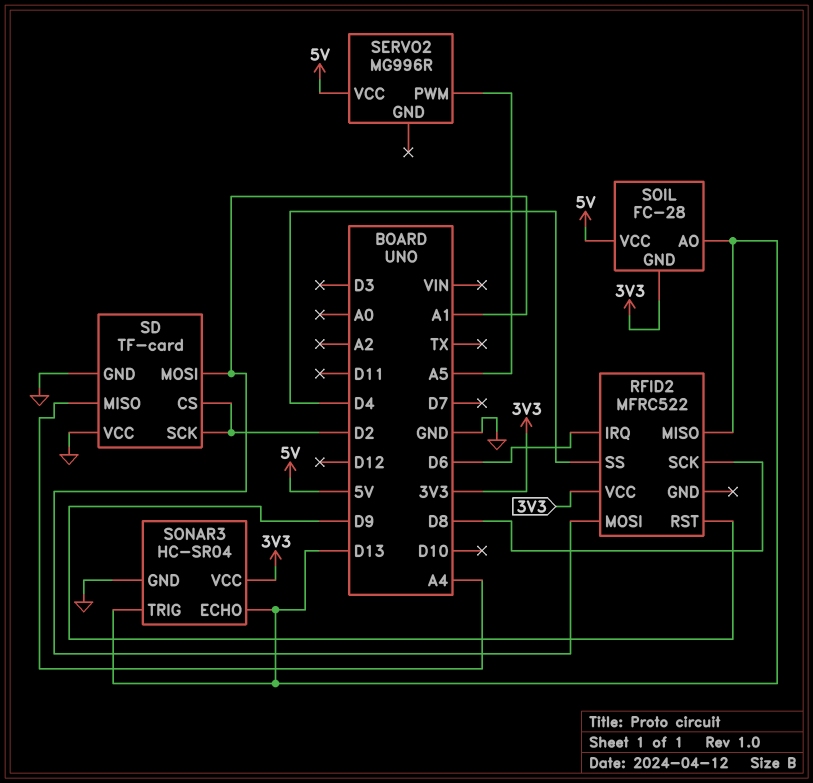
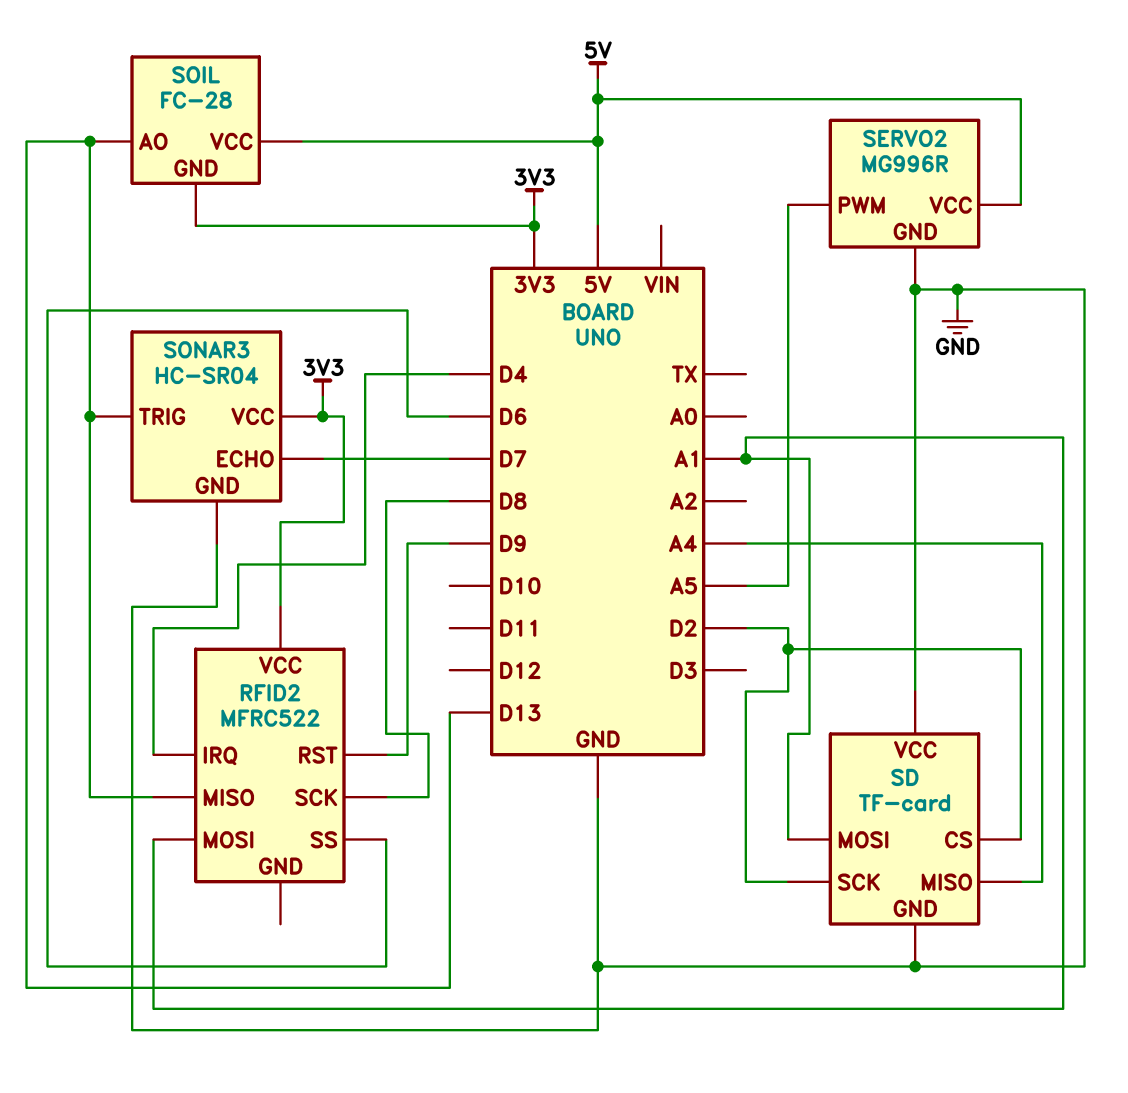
RFID2 pin IRQ: D6 -> D4
RFID2 pin SS: D4 -> D6
SERVO2 pin GND: none -> GND
SONAR3 pin ECHO: D13 -> D7

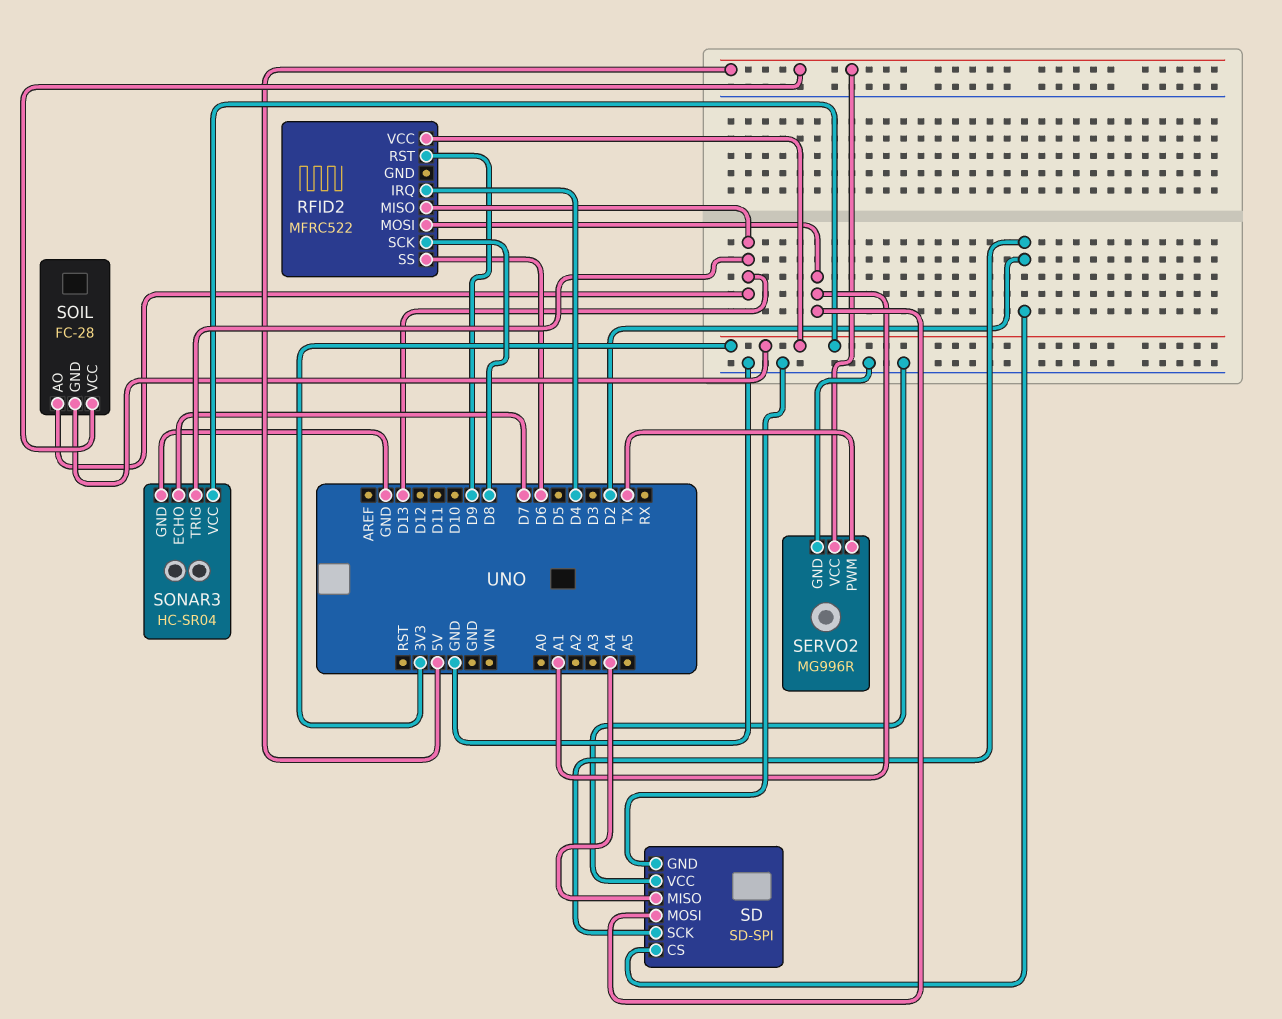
SD: TF-card -> SD-SPI
SERVO2 pin PWM: A5 -> TX

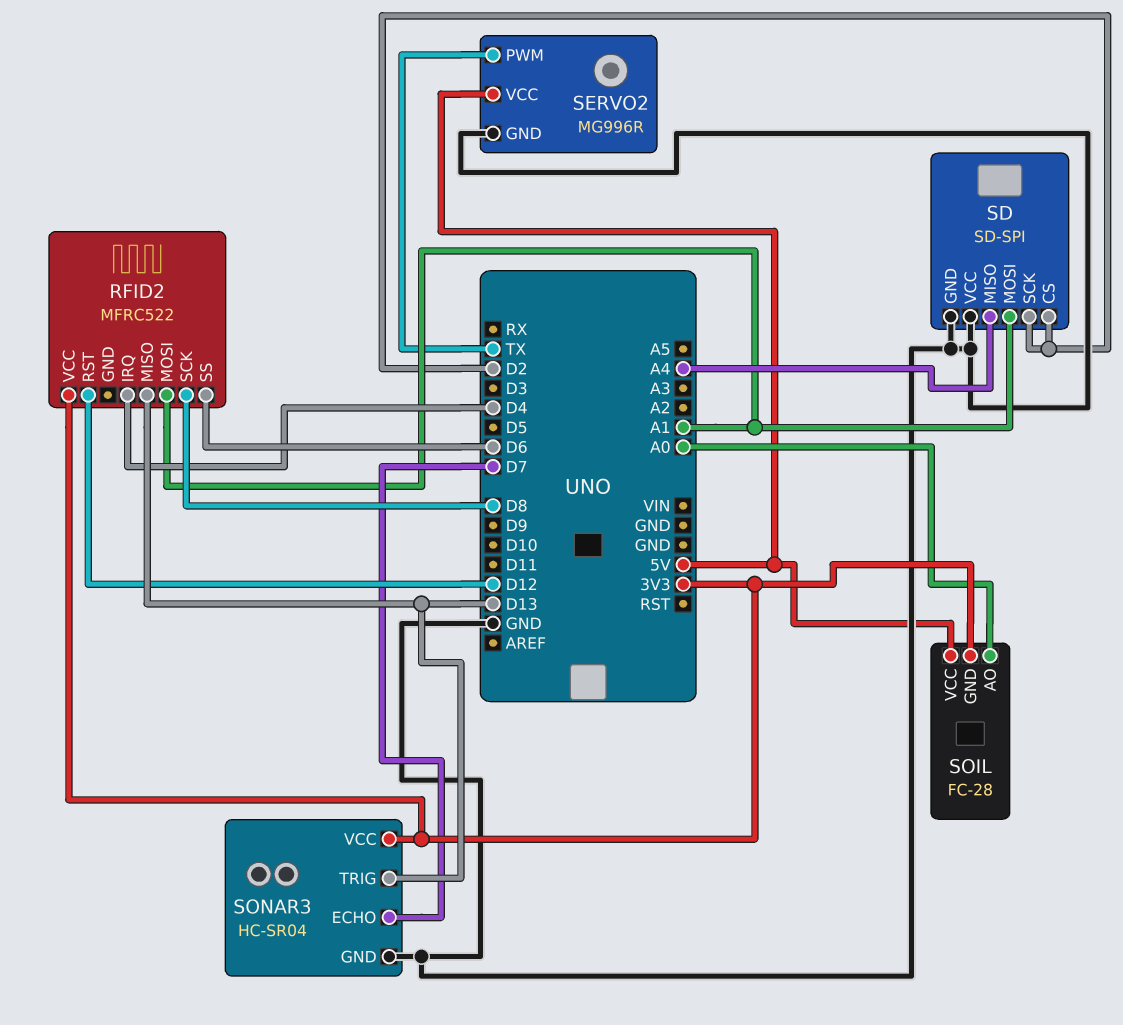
RFID2 pin RST: D9 -> D12
SOIL pin AO: D13 -> A0

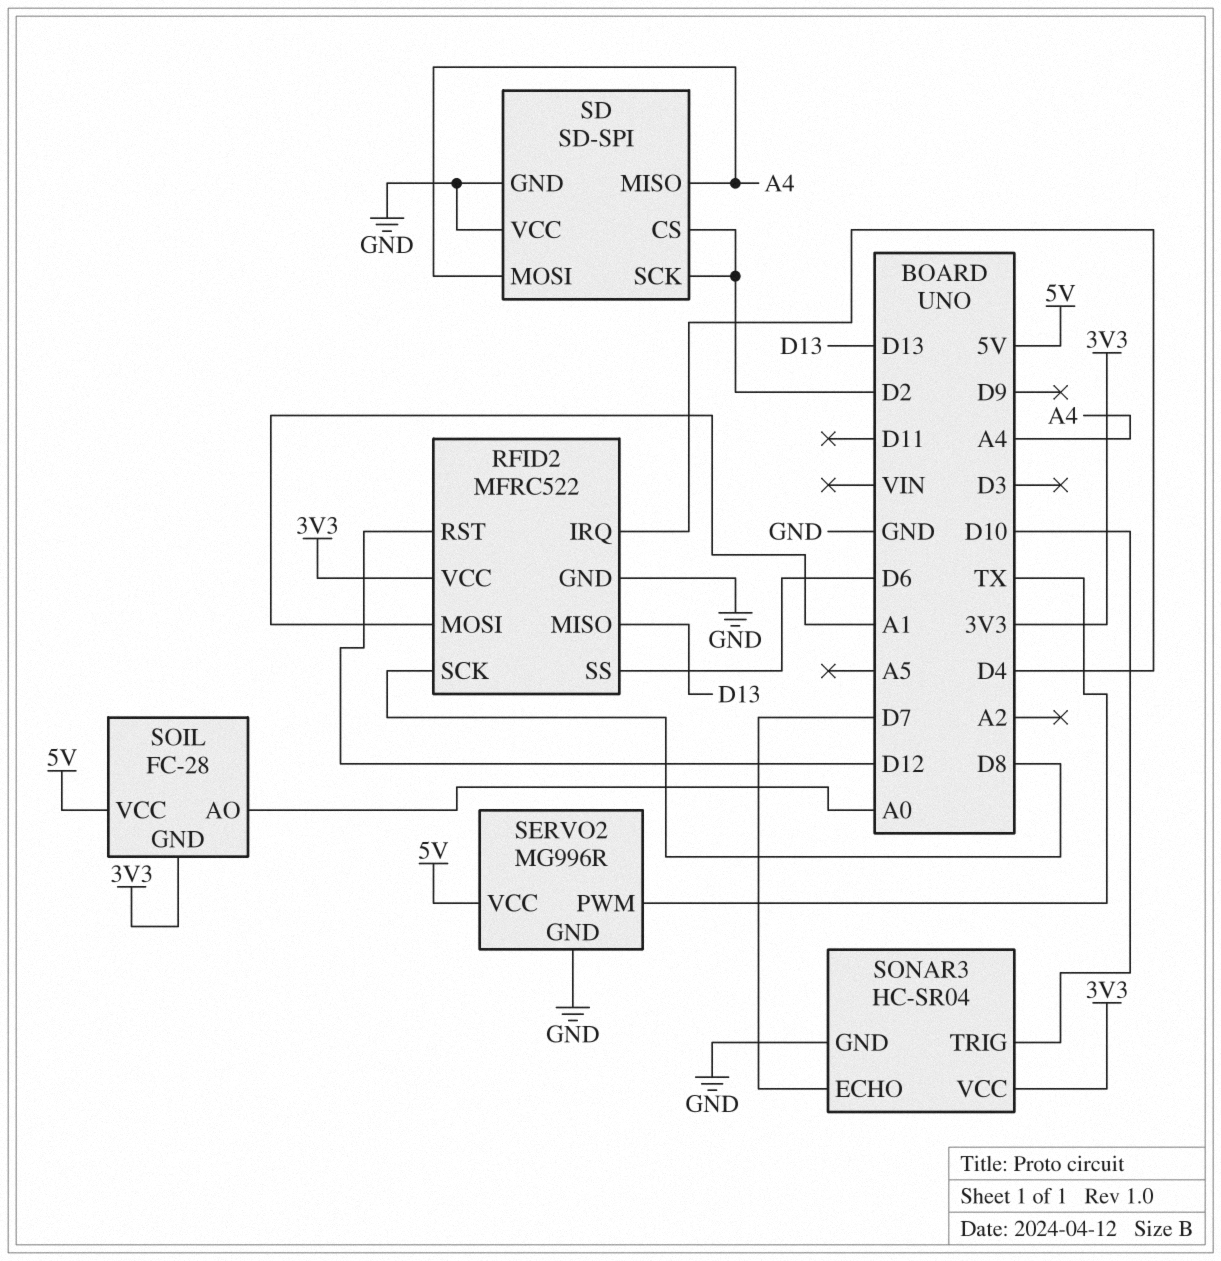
RFID2 pin GND: none -> GND
SD pin MOSI: A1 -> A4
SONAR3 pin TRIG: D13 -> D10

